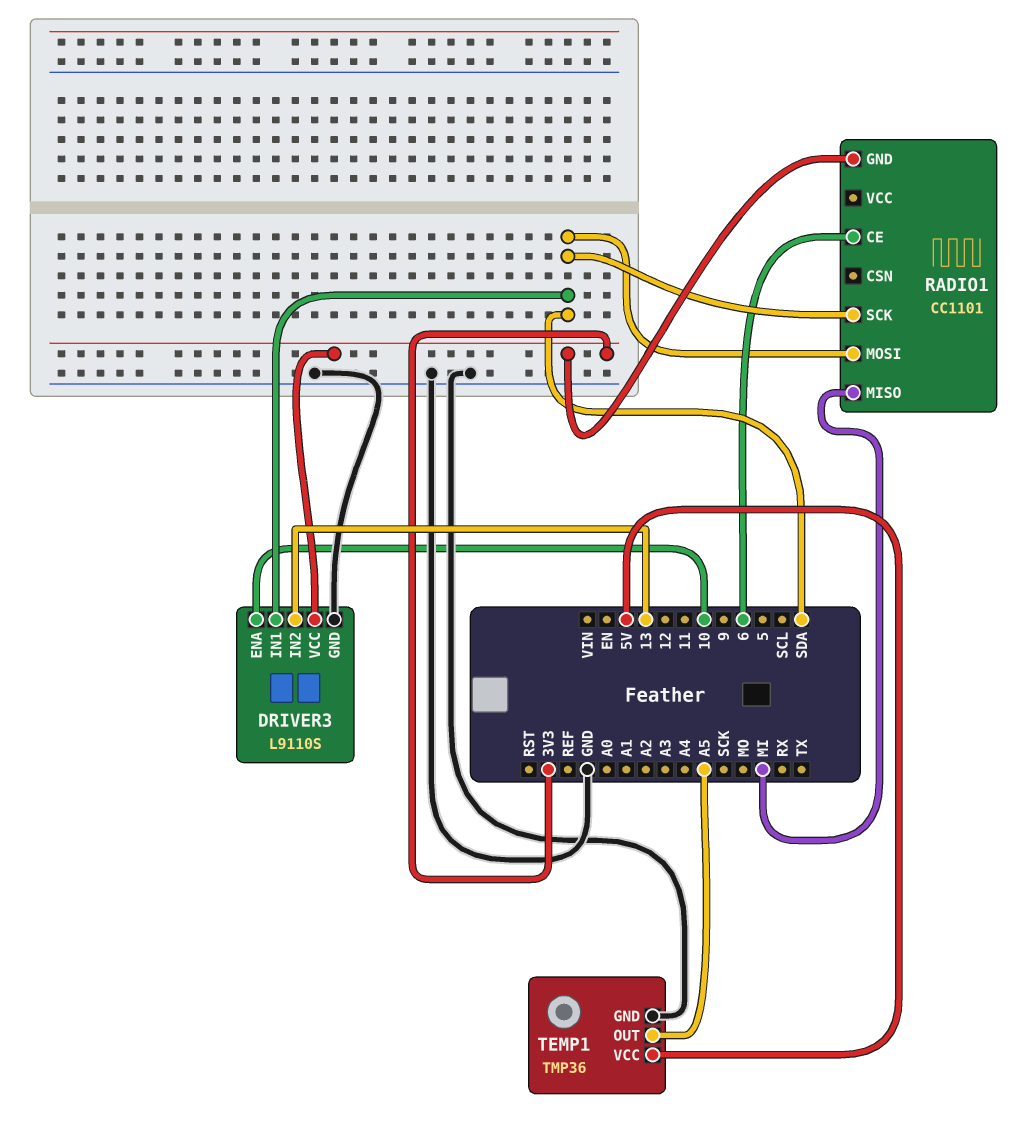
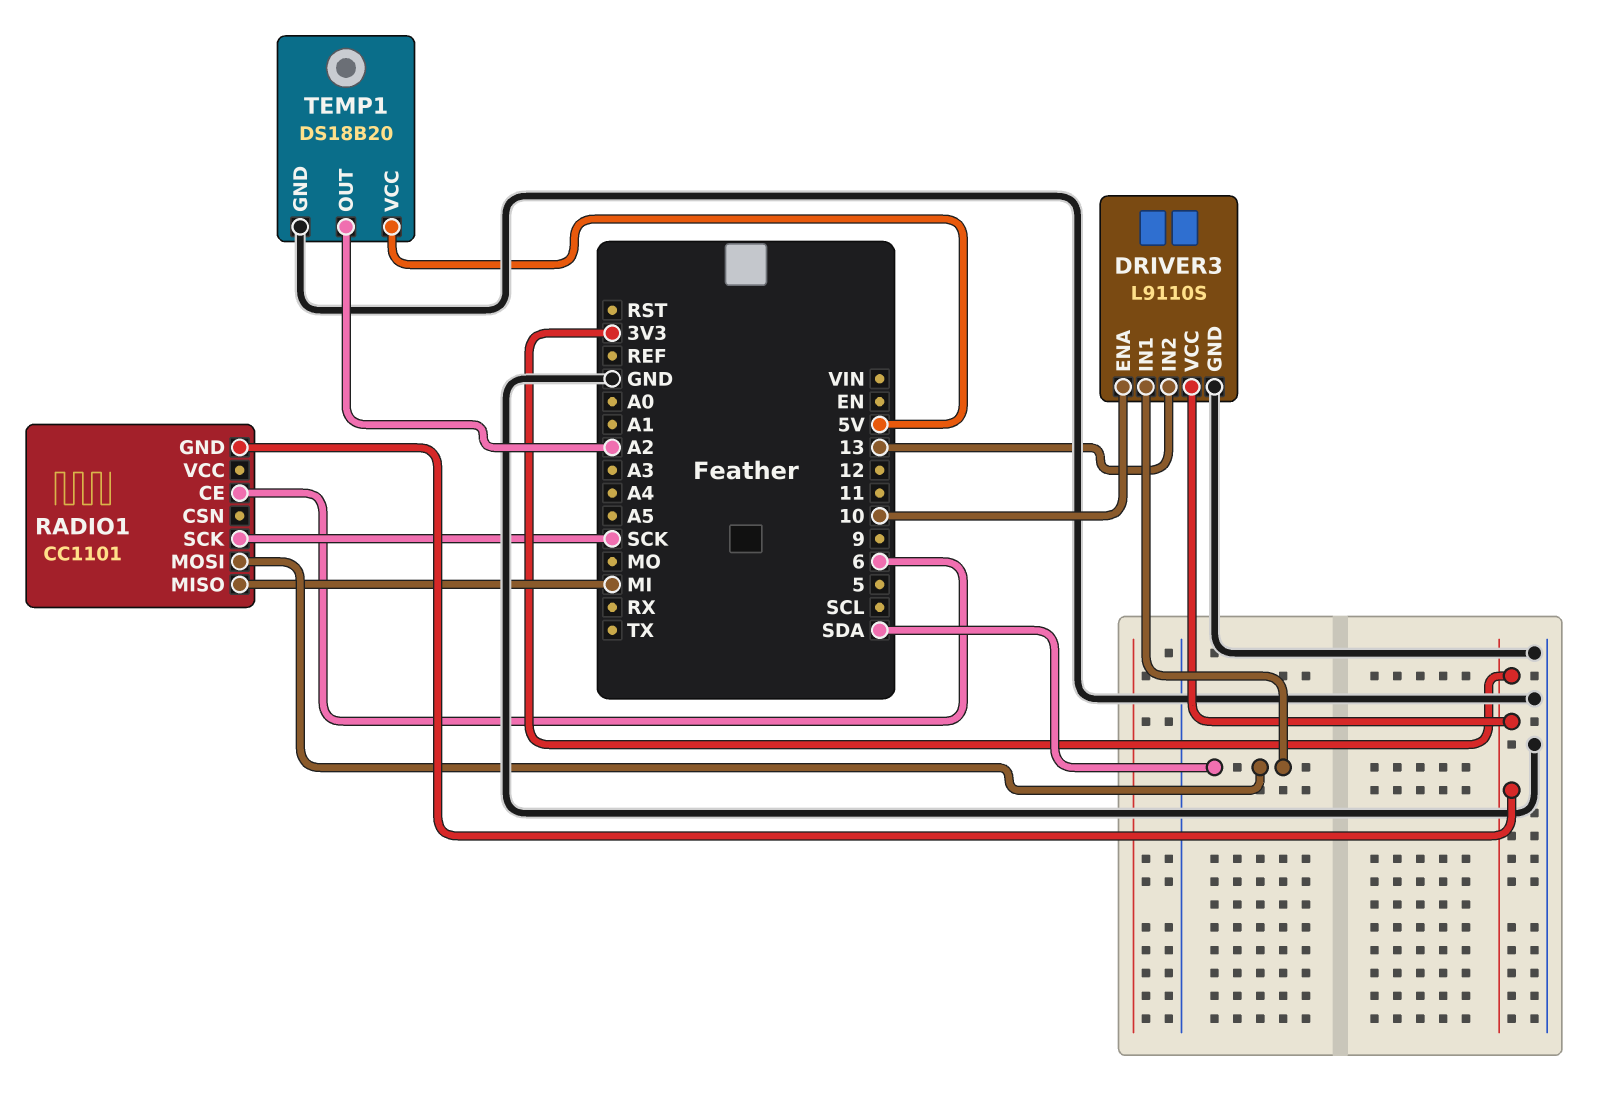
RADIO1 pin SCK: SDA -> SCK
TEMP1: TMP36 -> DS18B20
TEMP1 pin OUT: A5 -> A2

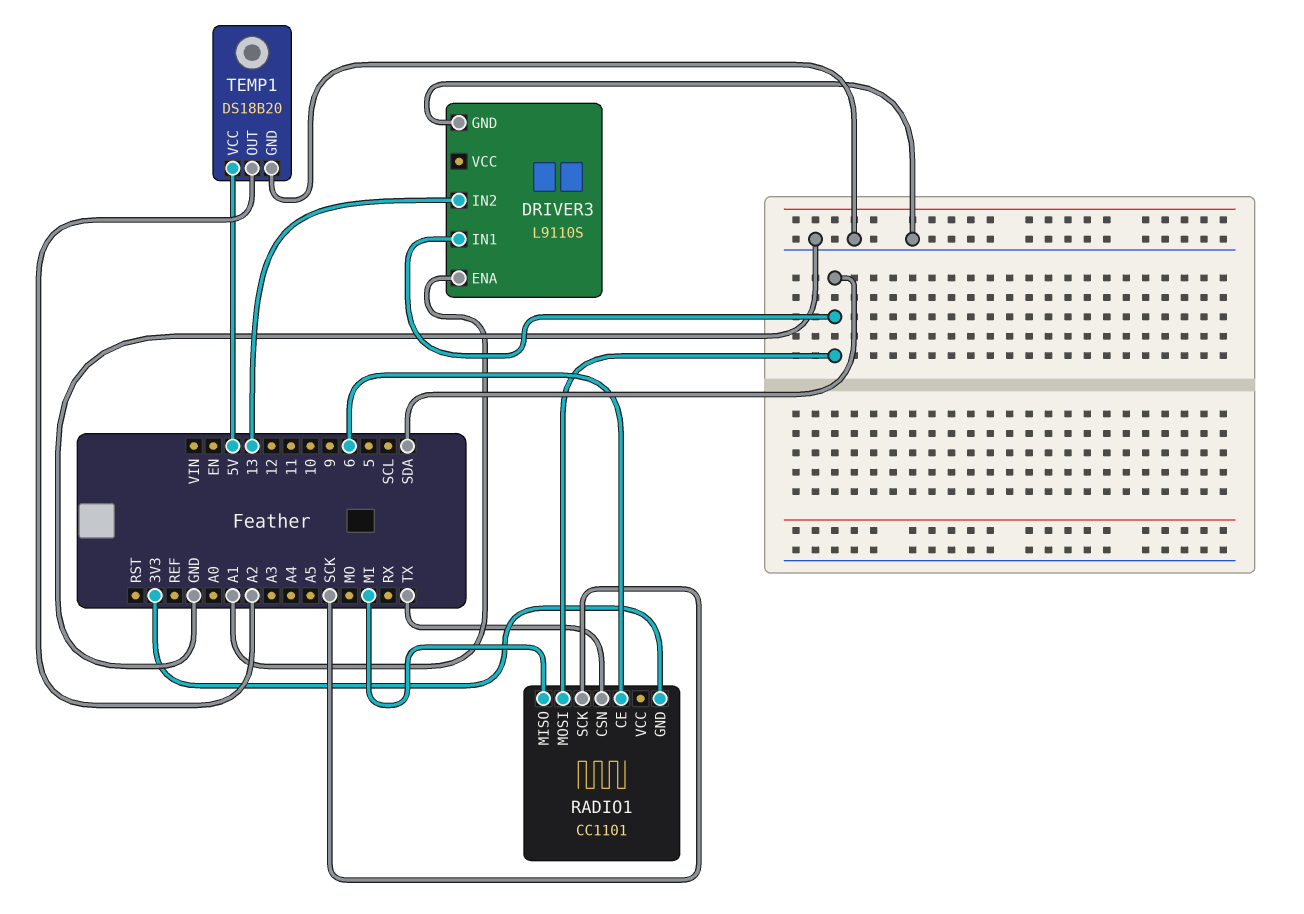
DRIVER3 pin ENA: 10 -> A1
DRIVER3 pin VCC: 3V3 -> none
RADIO1 pin CSN: none -> TX

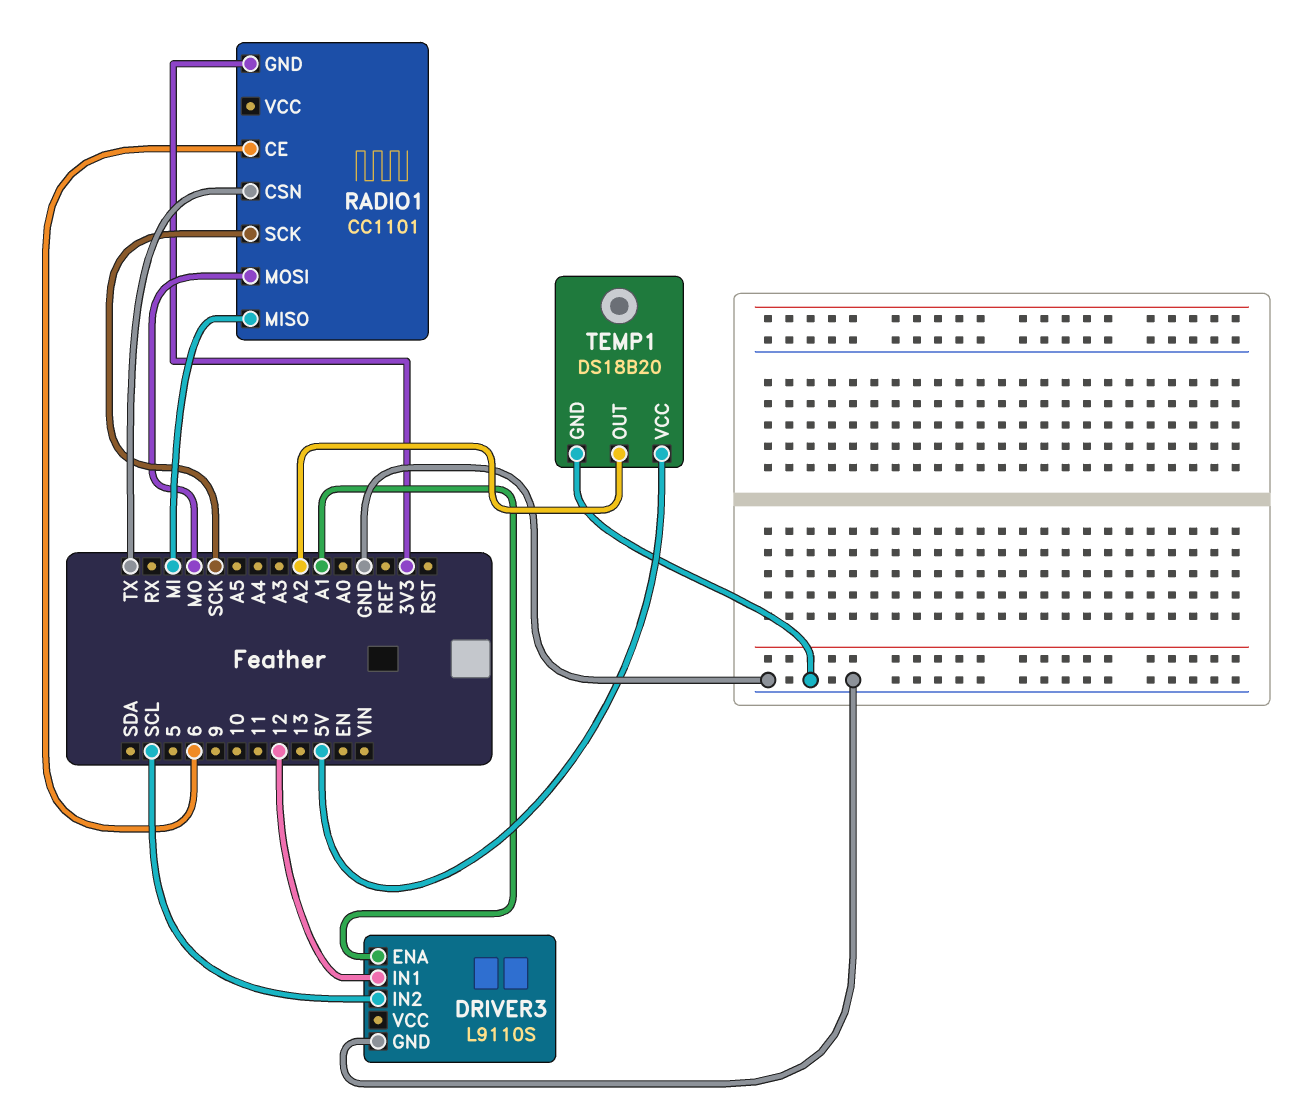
DRIVER3 pin IN1: SDA -> 12
DRIVER3 pin IN2: 13 -> SCL
RADIO1 pin MOSI: SDA -> MO

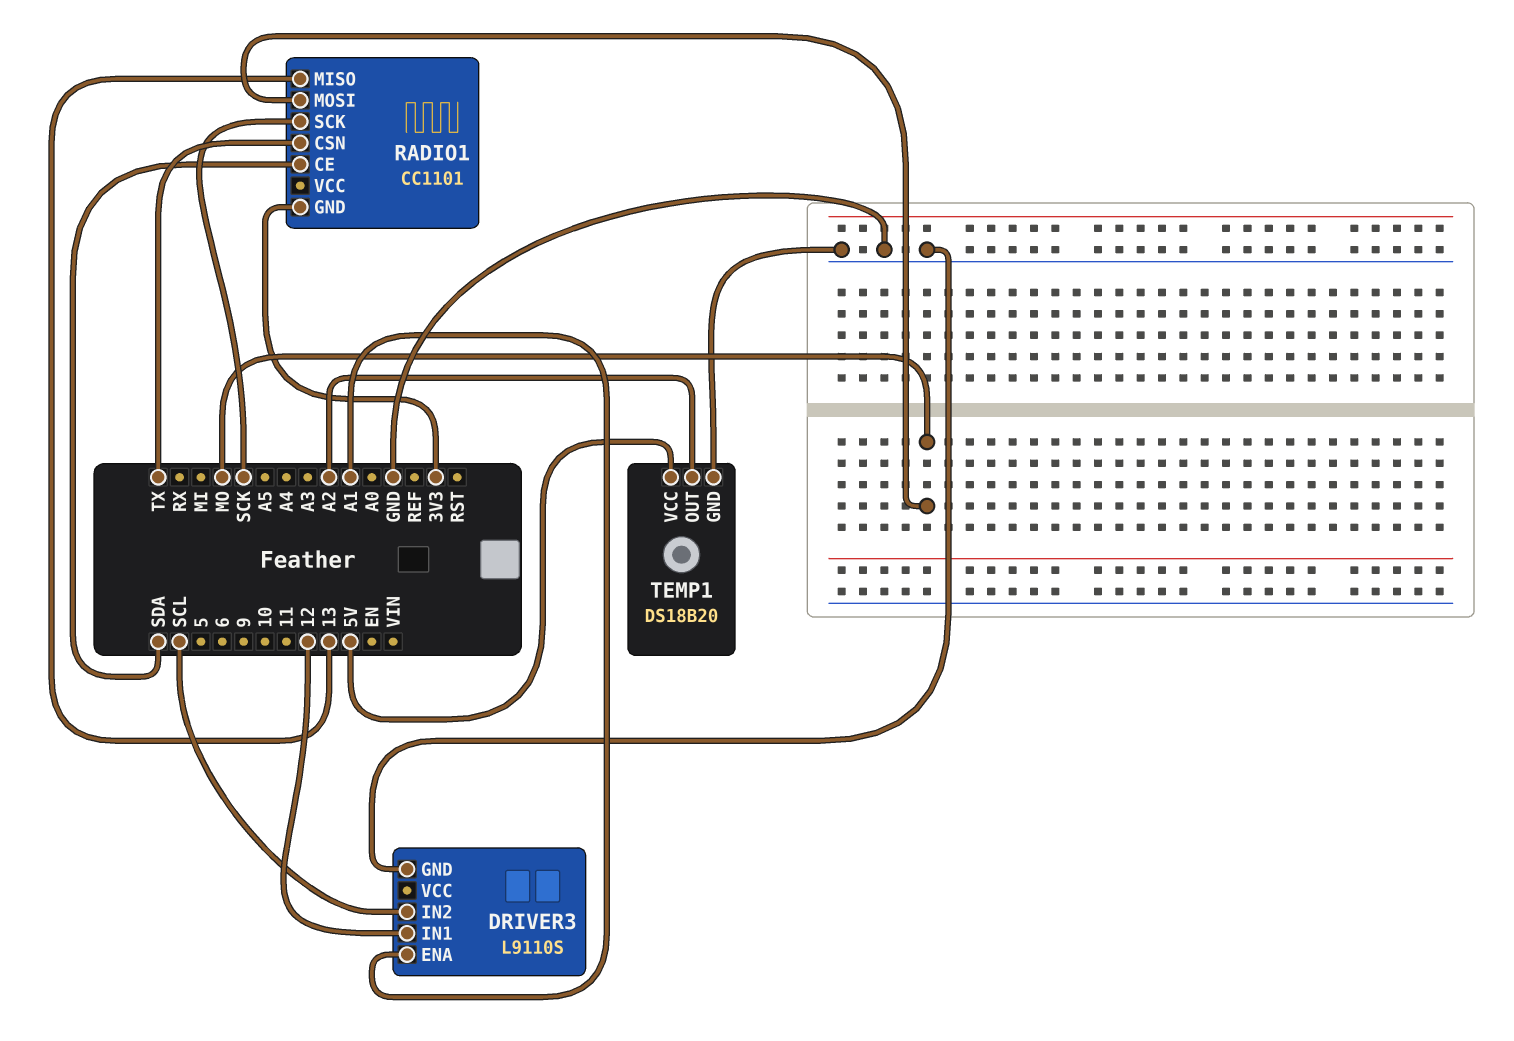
RADIO1 pin CE: 6 -> SDA
RADIO1 pin MISO: MI -> 13

